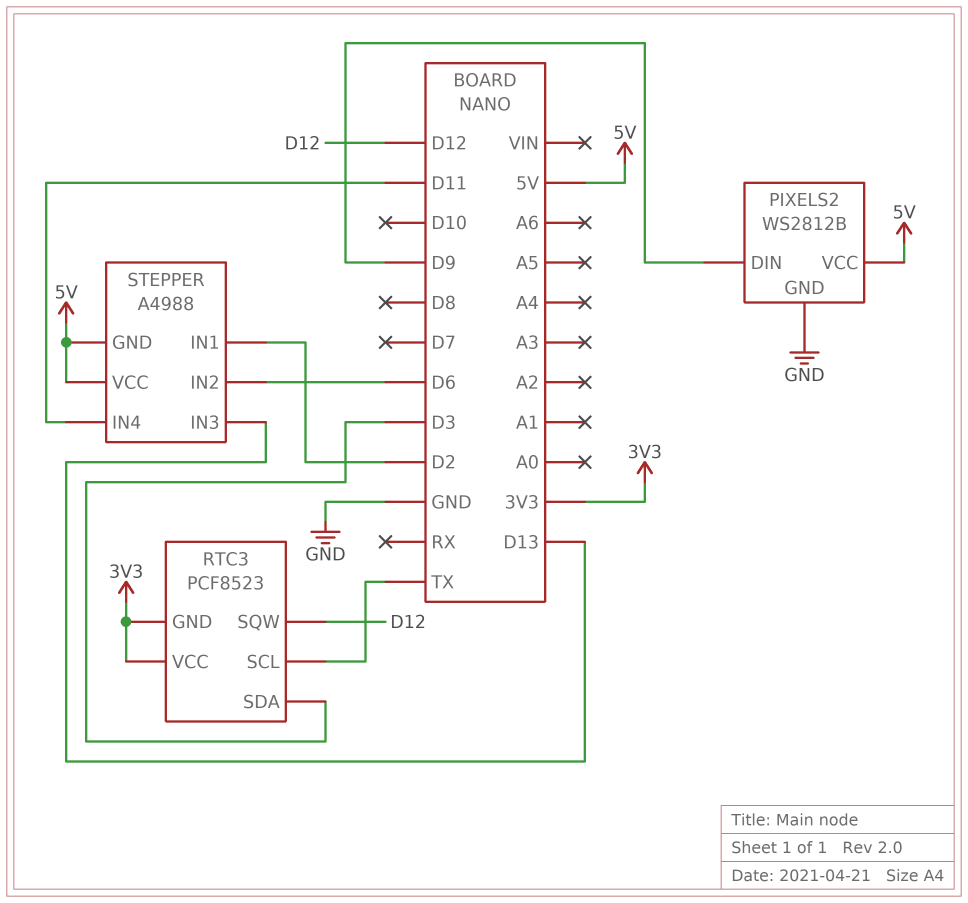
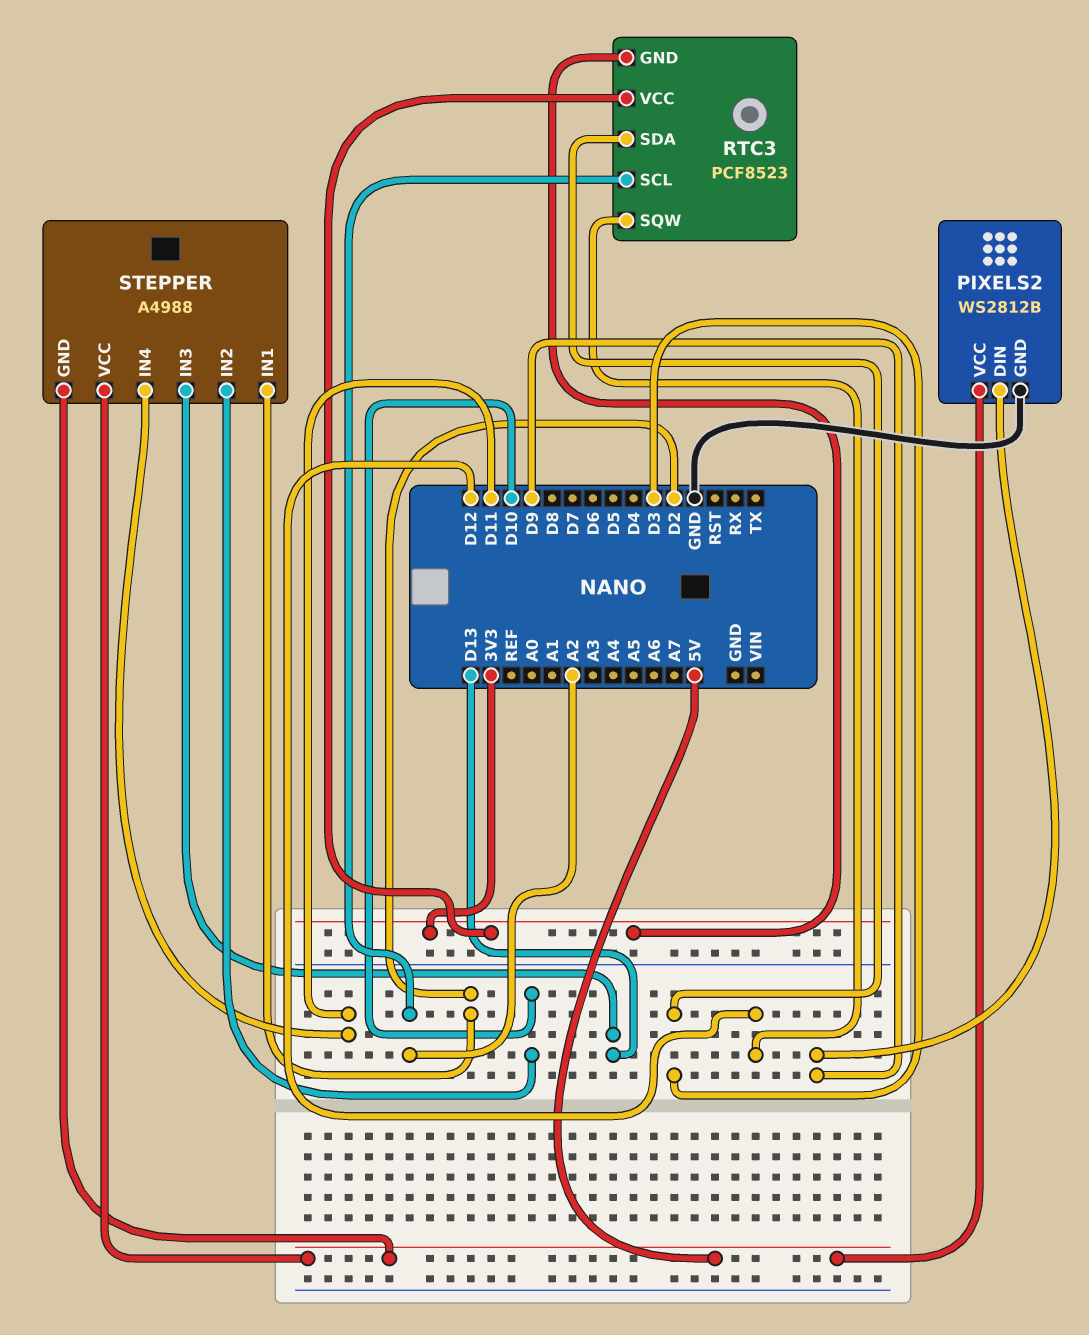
RTC3 pin SCL: TX -> A2
STEPPER pin IN2: D6 -> D10

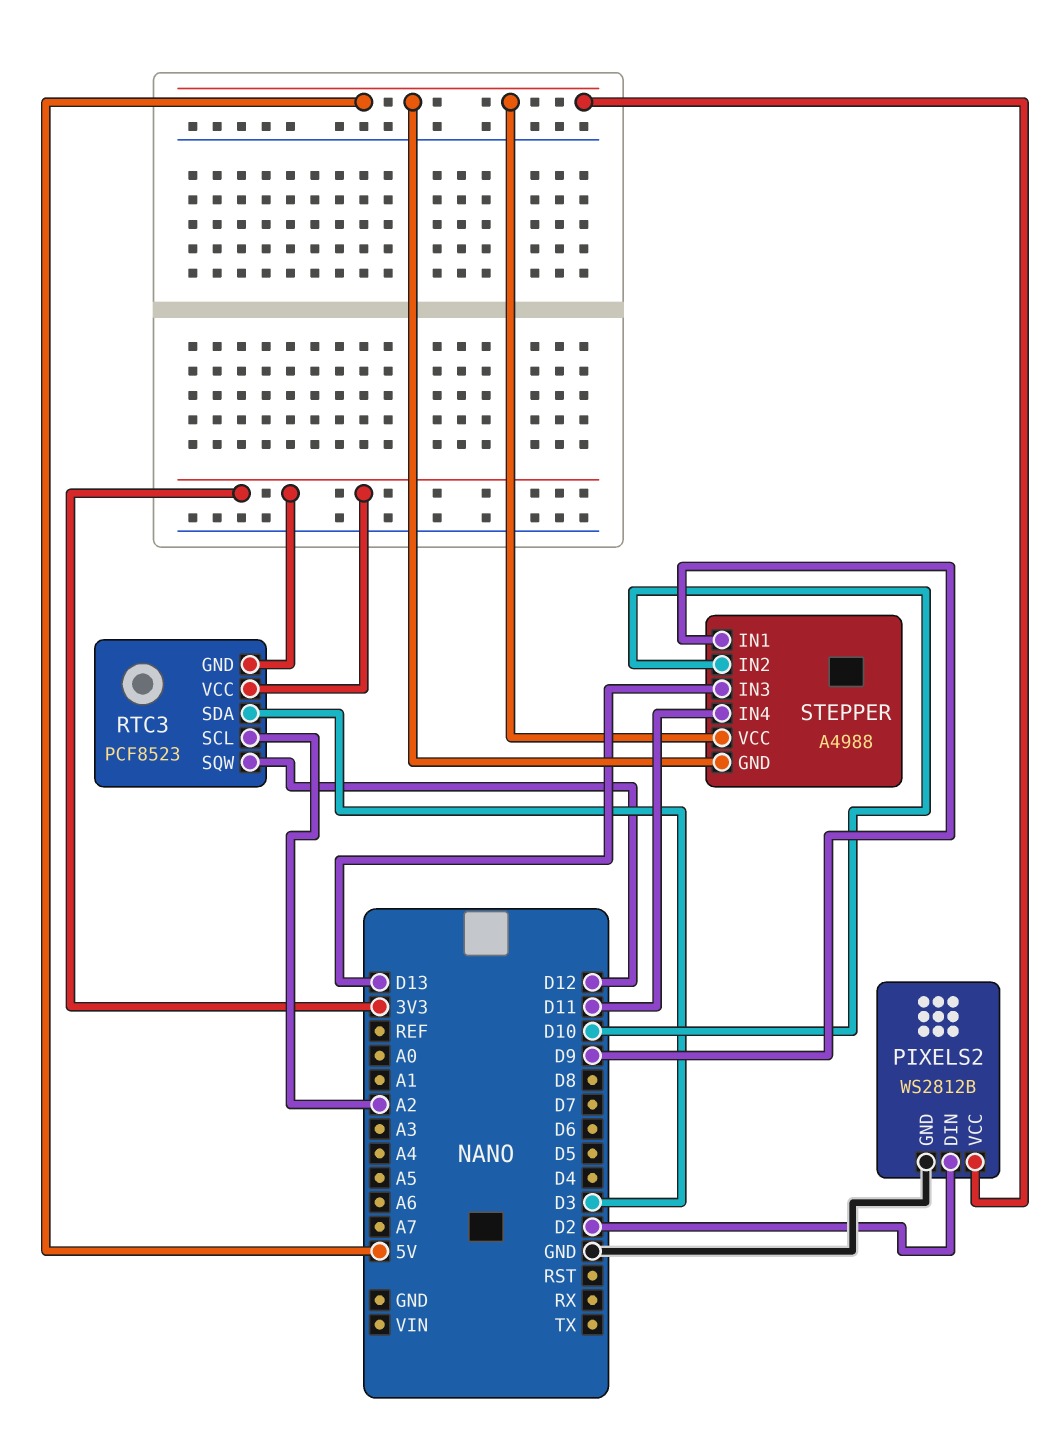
PIXELS2 pin DIN: D9 -> D2
STEPPER pin IN1: D2 -> D9

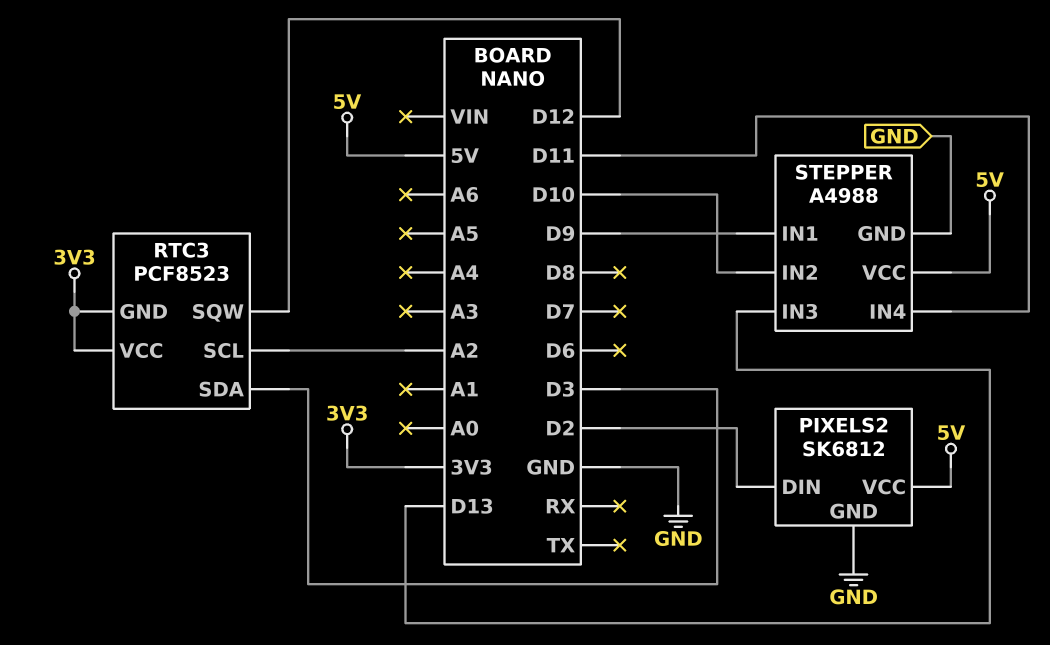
PIXELS2: WS2812B -> SK6812
STEPPER pin GND: 5V -> GND

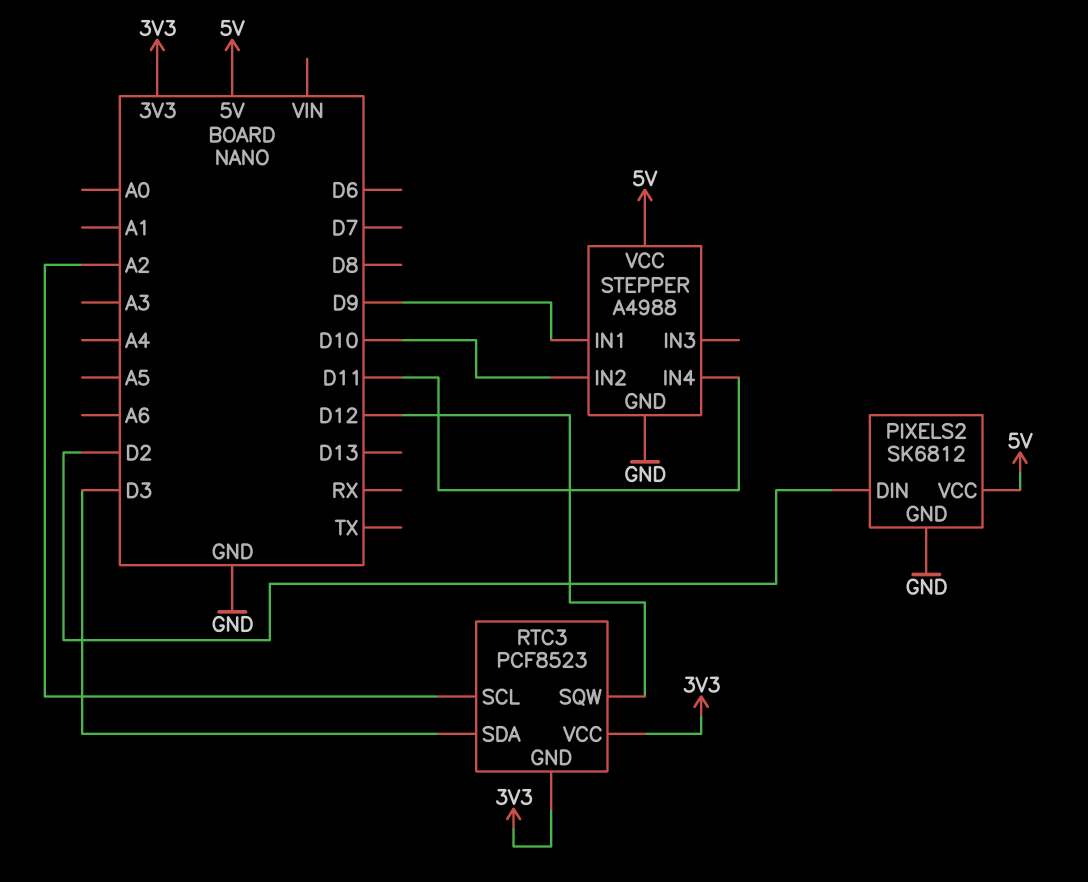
STEPPER pin IN3: D13 -> none

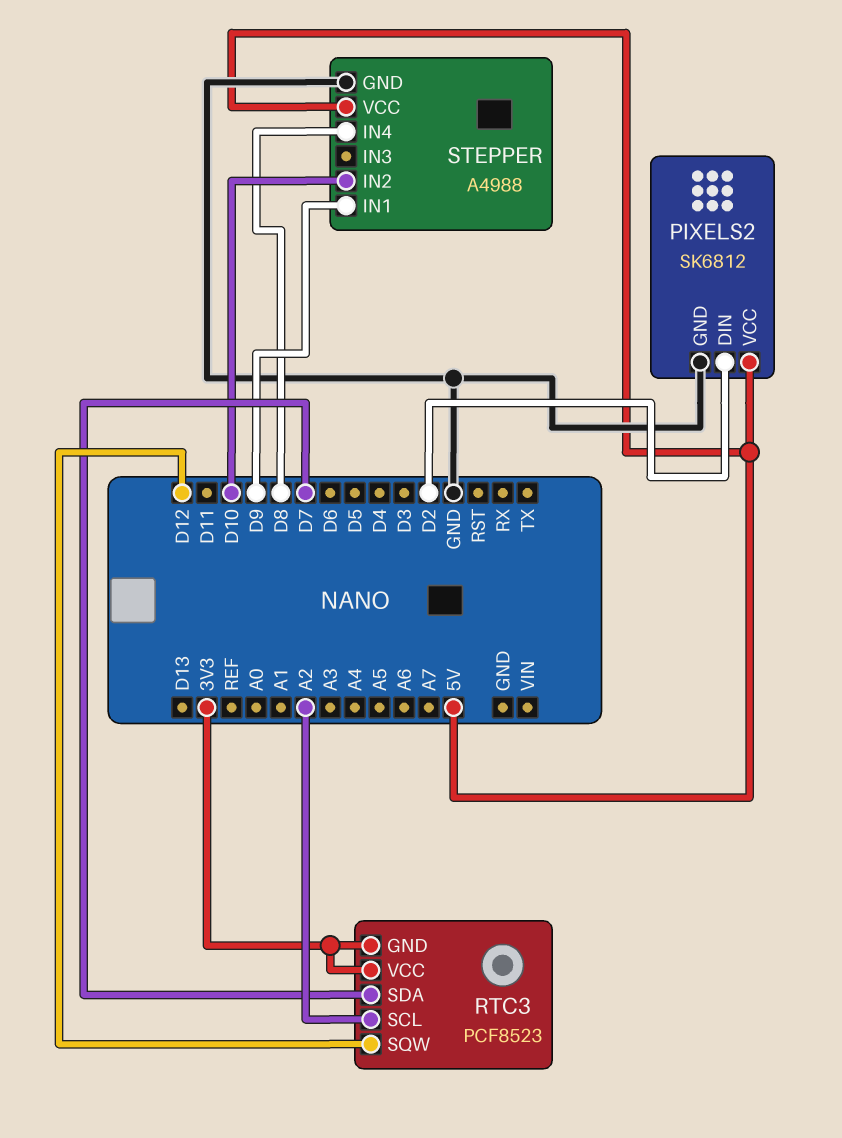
RTC3 pin SDA: D3 -> D7
STEPPER pin IN4: D11 -> D8

